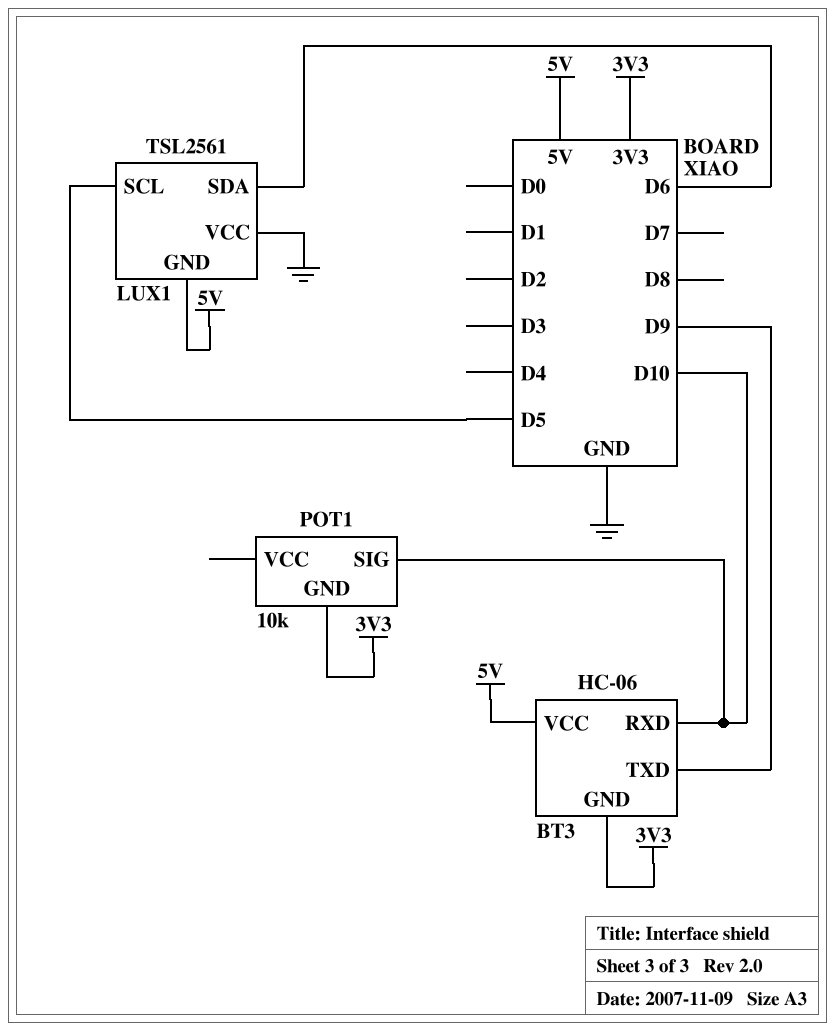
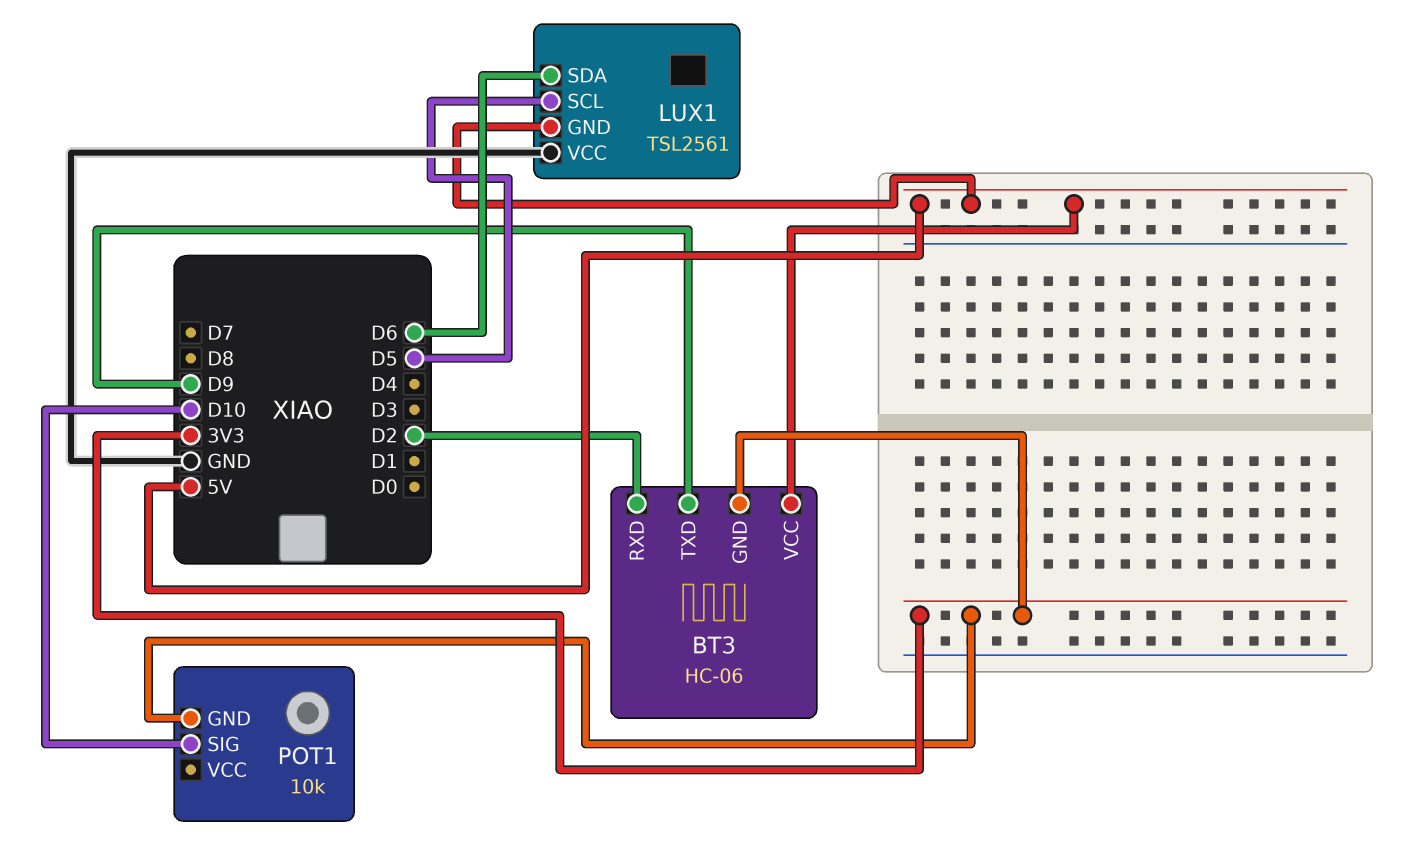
BT3 pin RXD: D10 -> D2

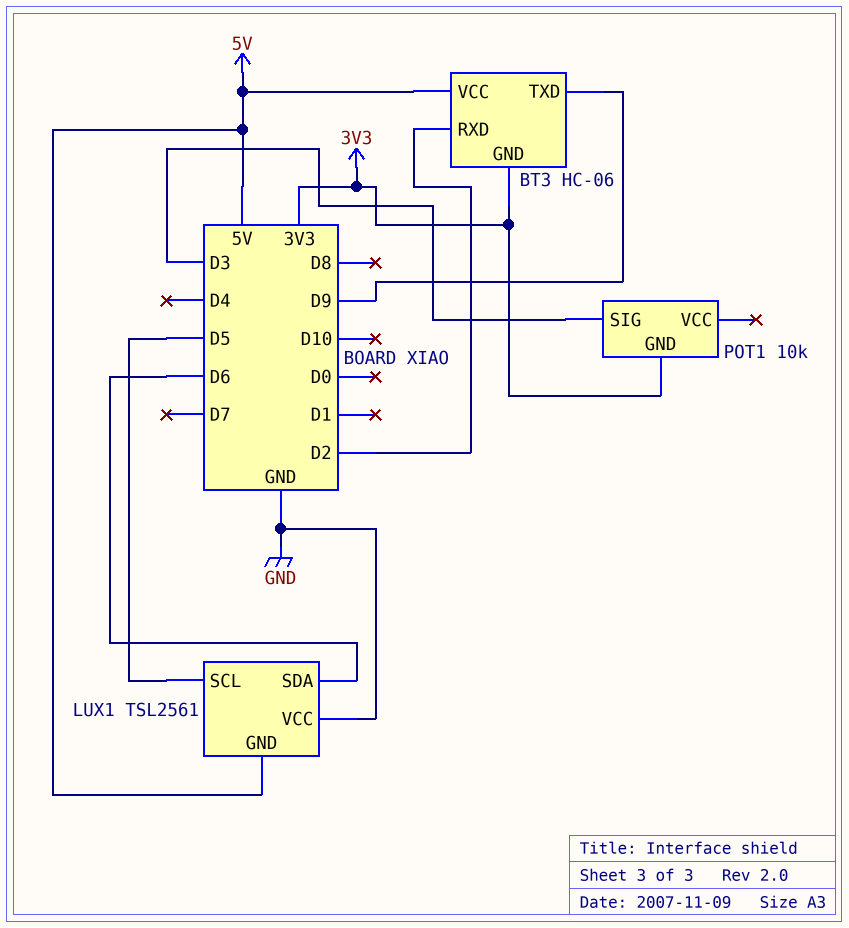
POT1 pin SIG: D10 -> D3

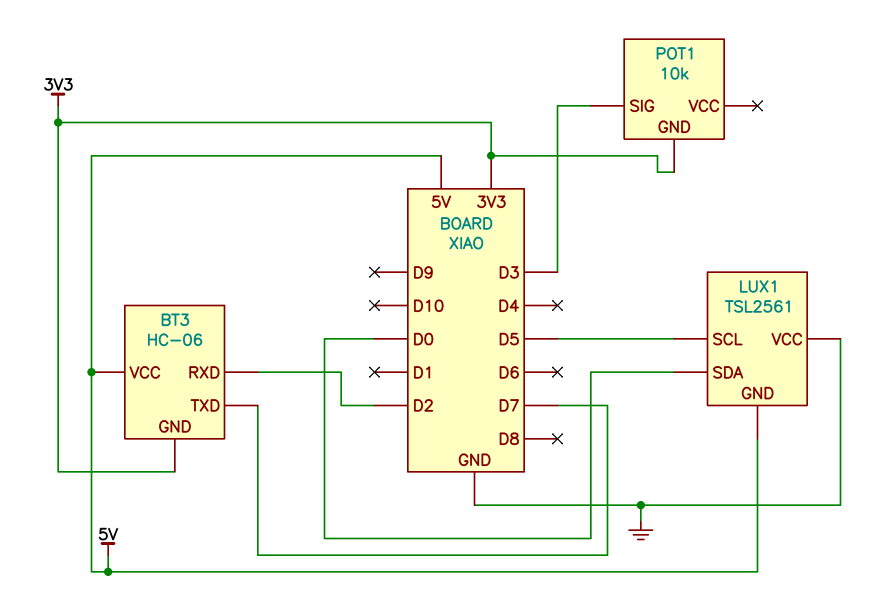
BT3 pin TXD: D9 -> D7
LUX1 pin SDA: D6 -> D0

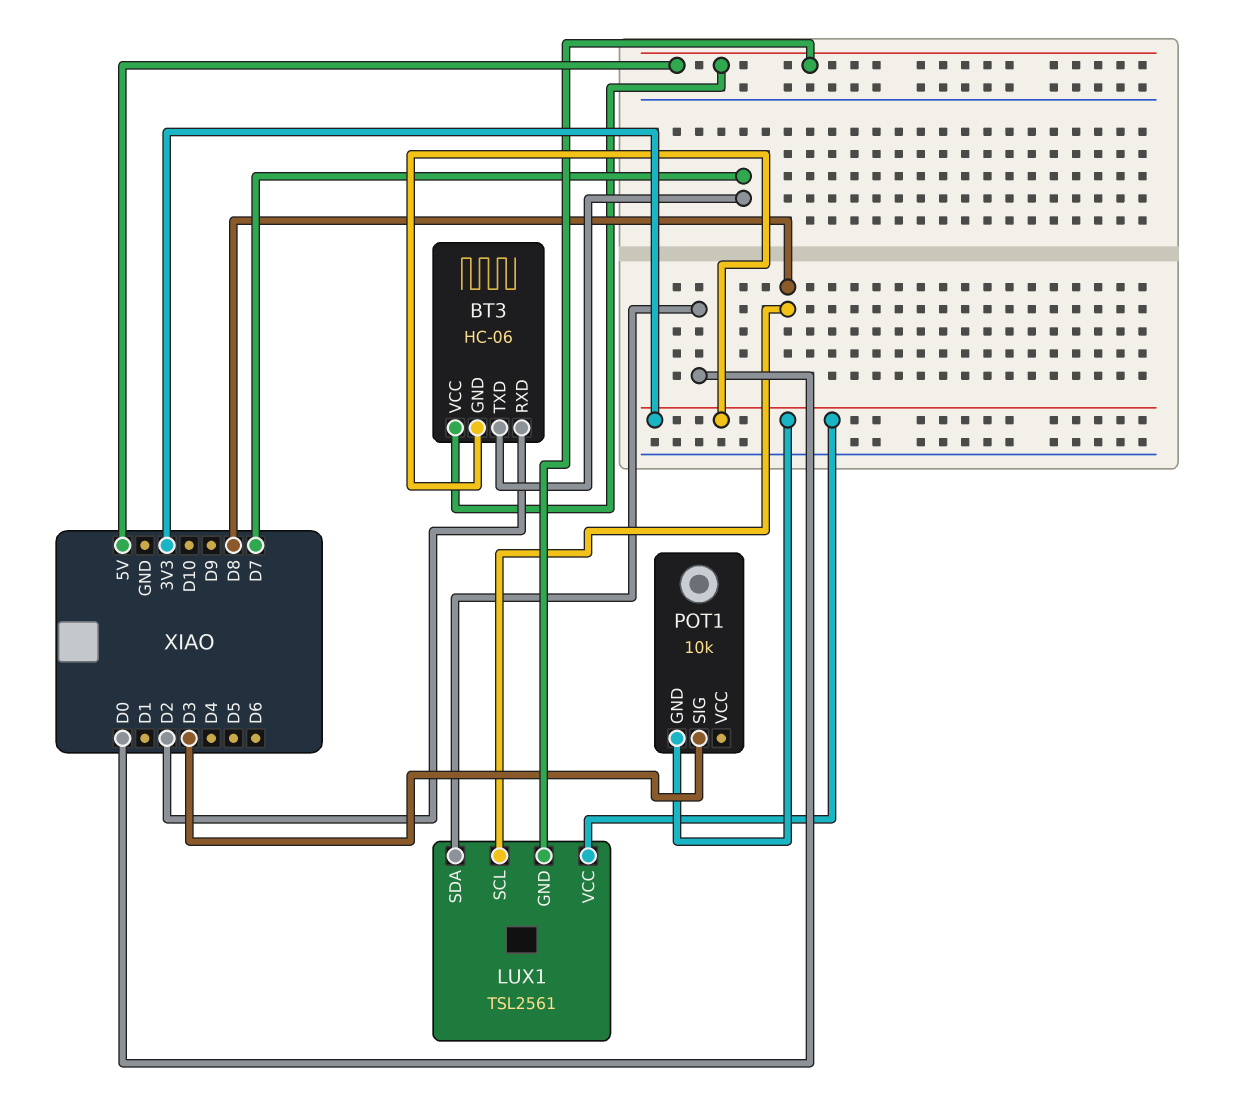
LUX1 pin SCL: D5 -> D8
LUX1 pin VCC: GND -> 3V3

